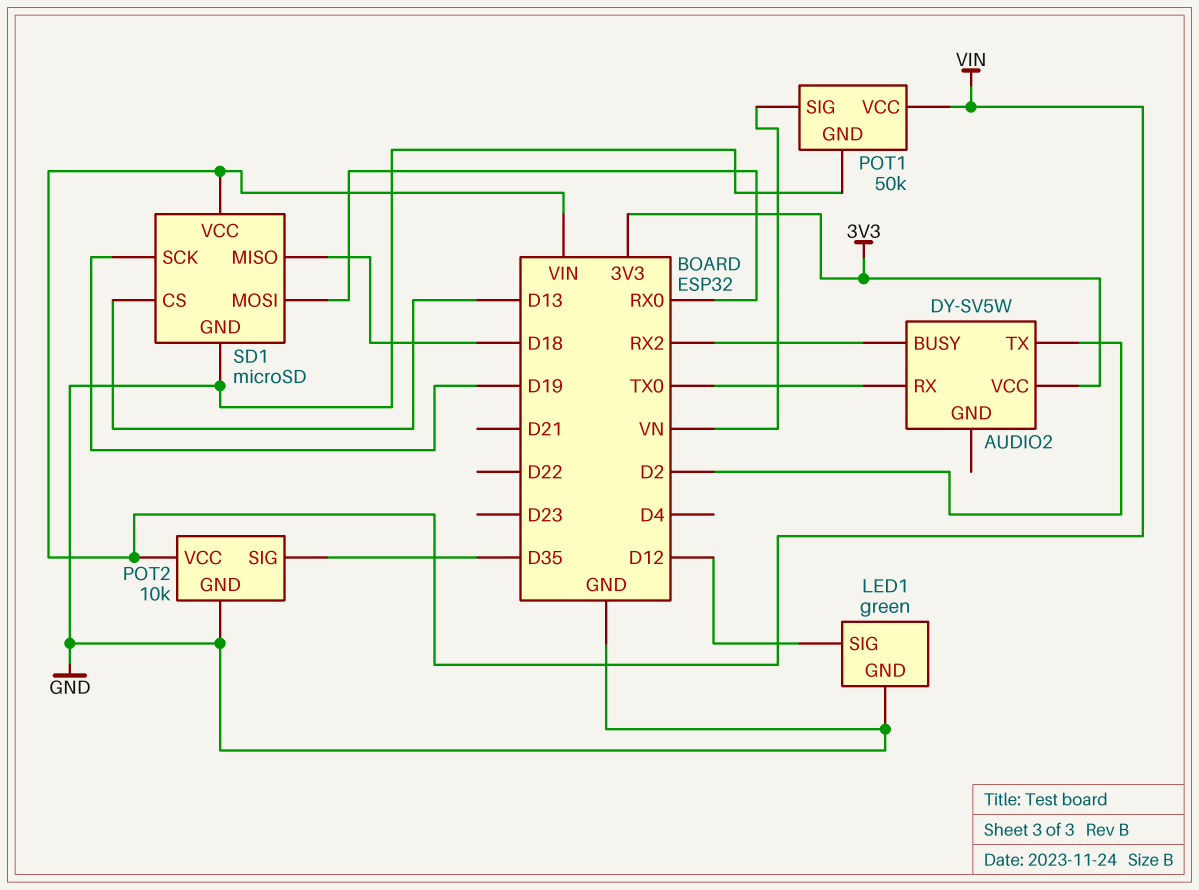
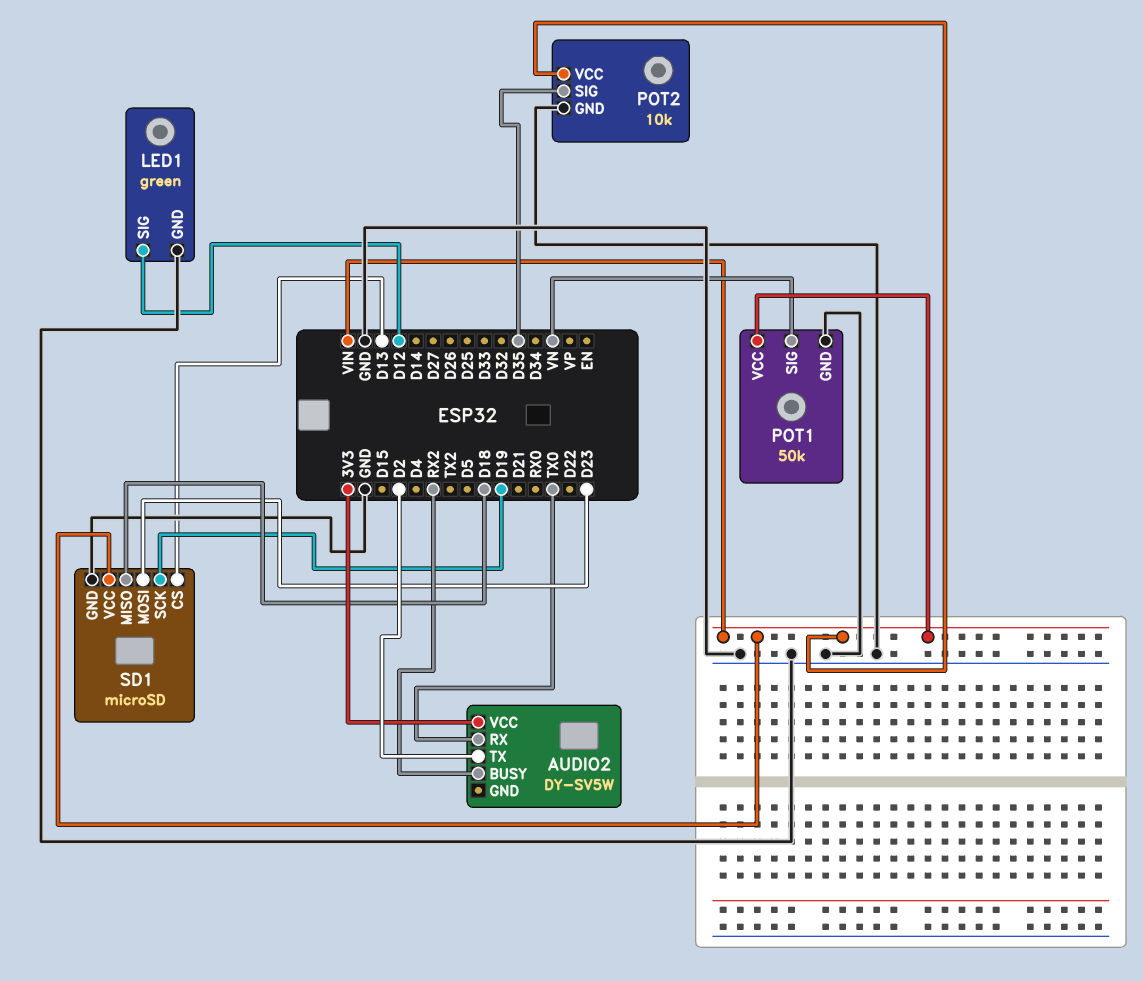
SD1 pin MOSI: RX0 -> D23

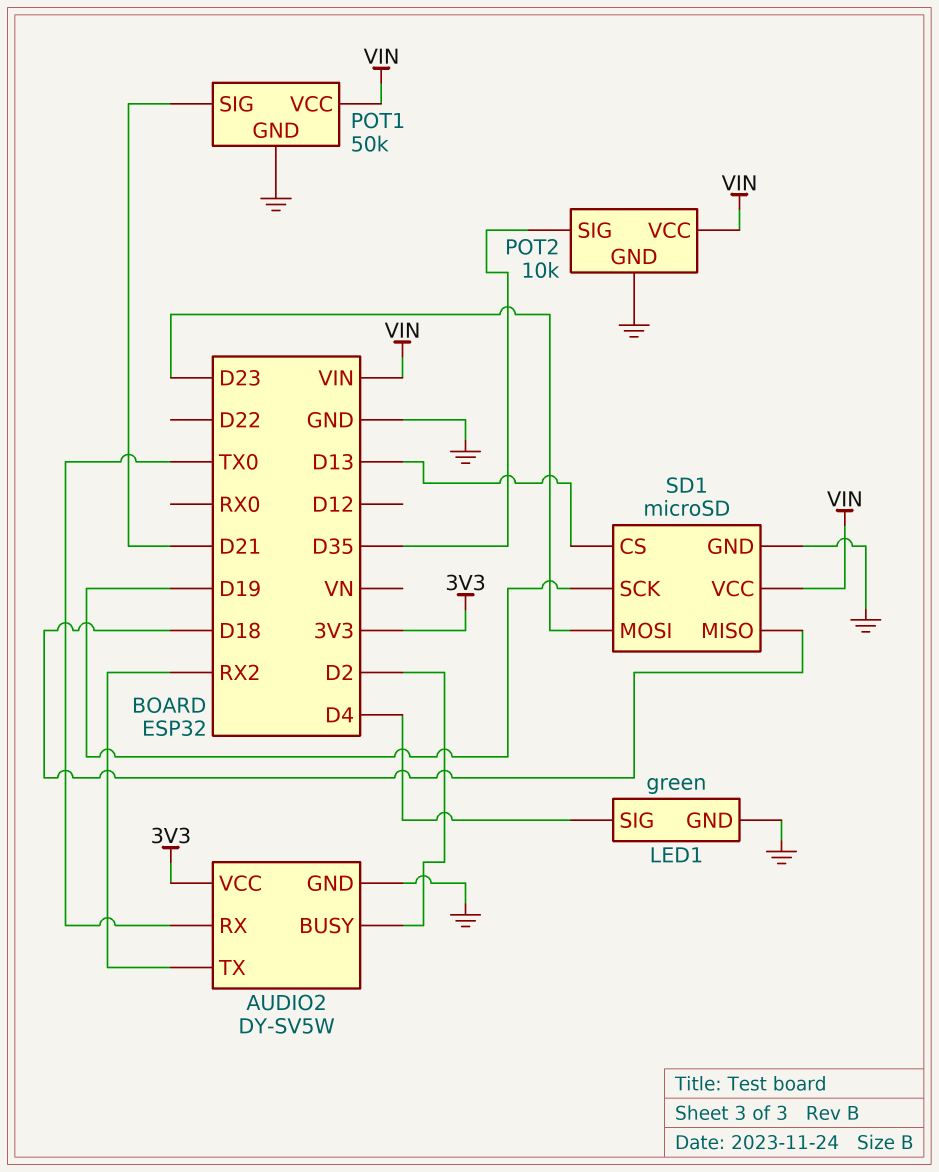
AUDIO2 pin BUSY: RX2 -> D2
AUDIO2 pin GND: none -> GND
AUDIO2 pin TX: D2 -> RX2
LED1 pin SIG: D12 -> D4
POT1 pin SIG: VN -> D21

